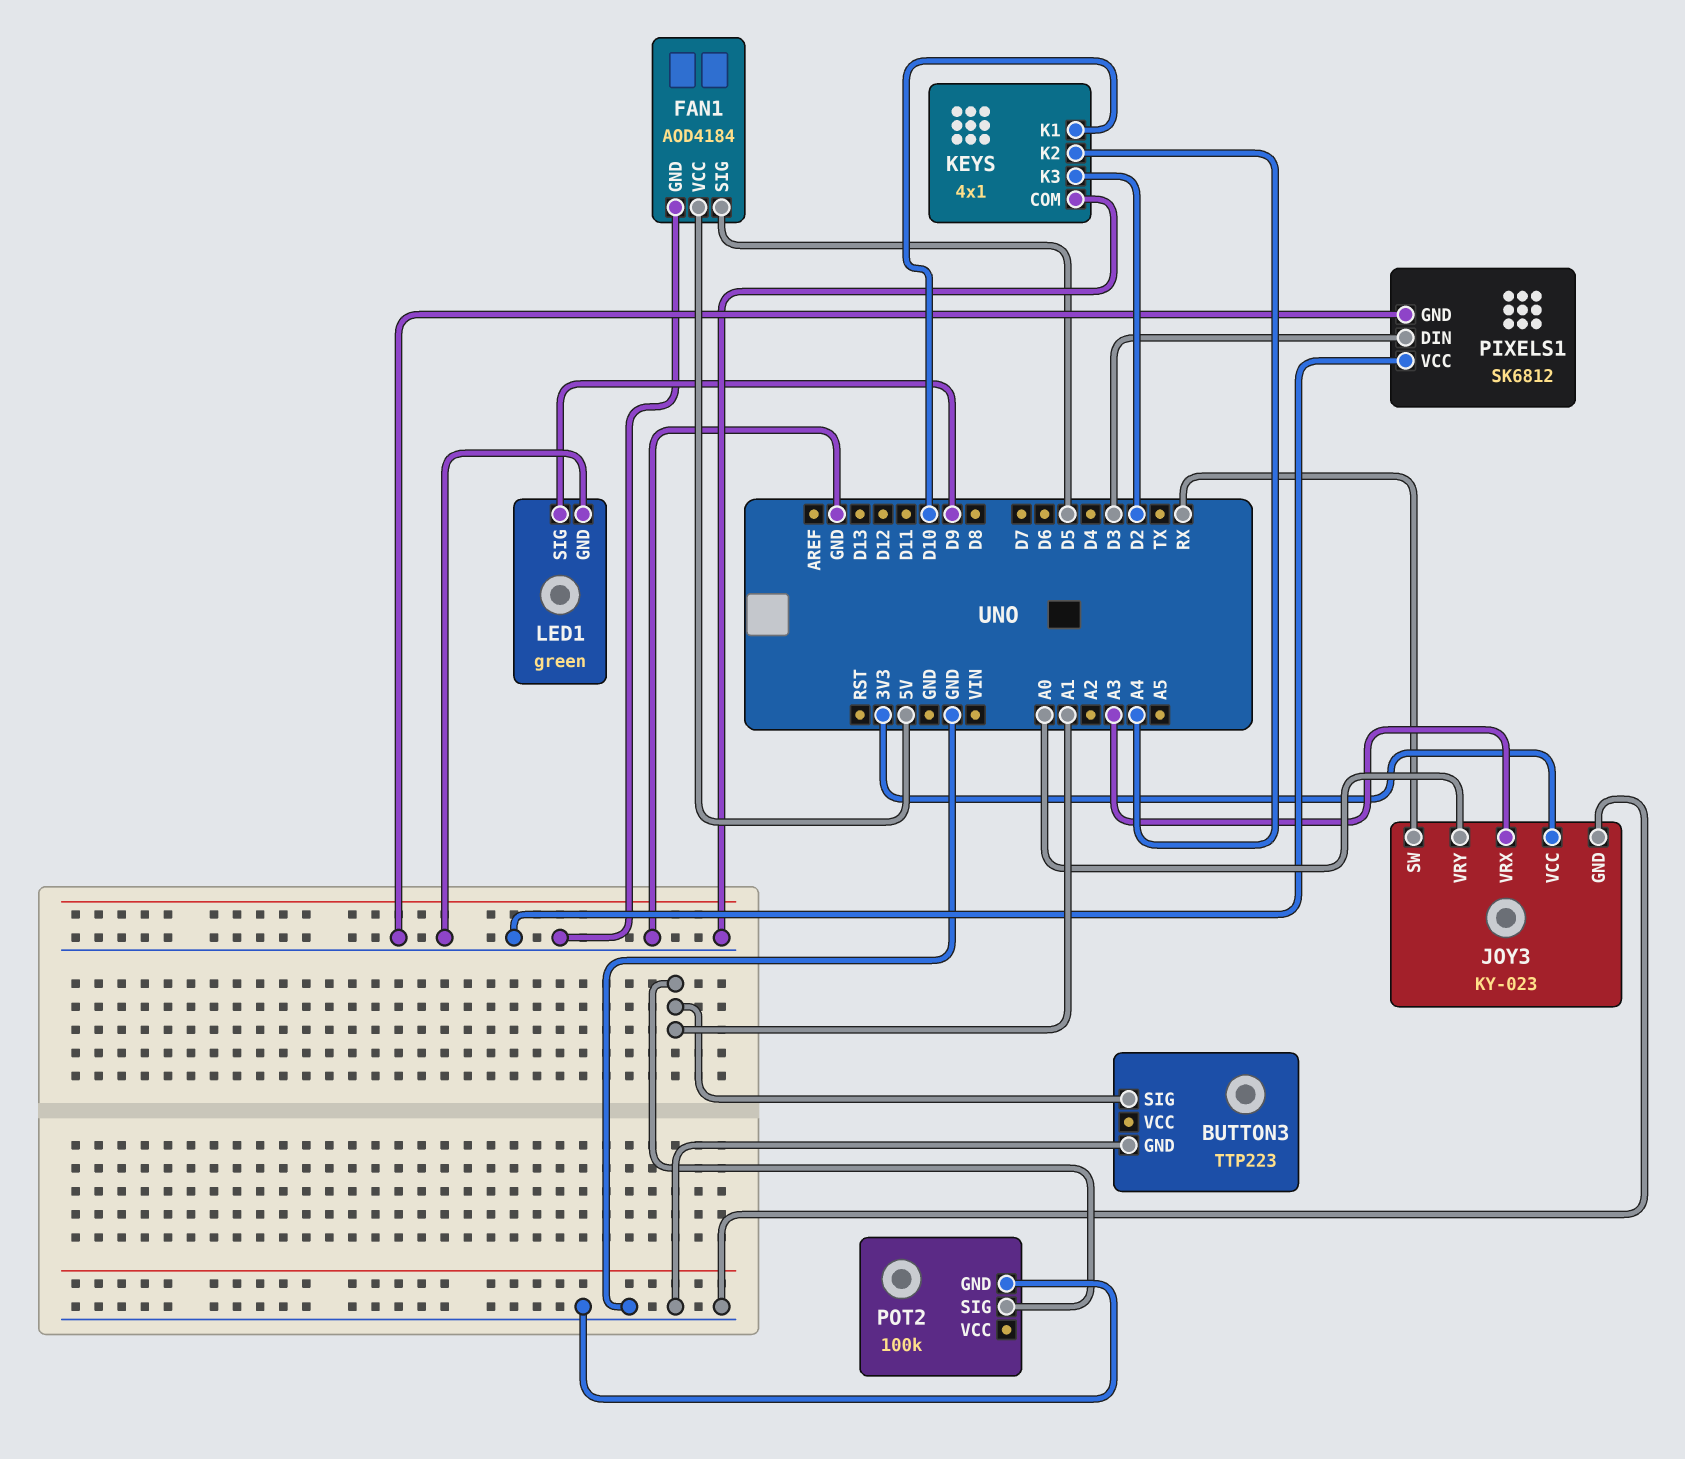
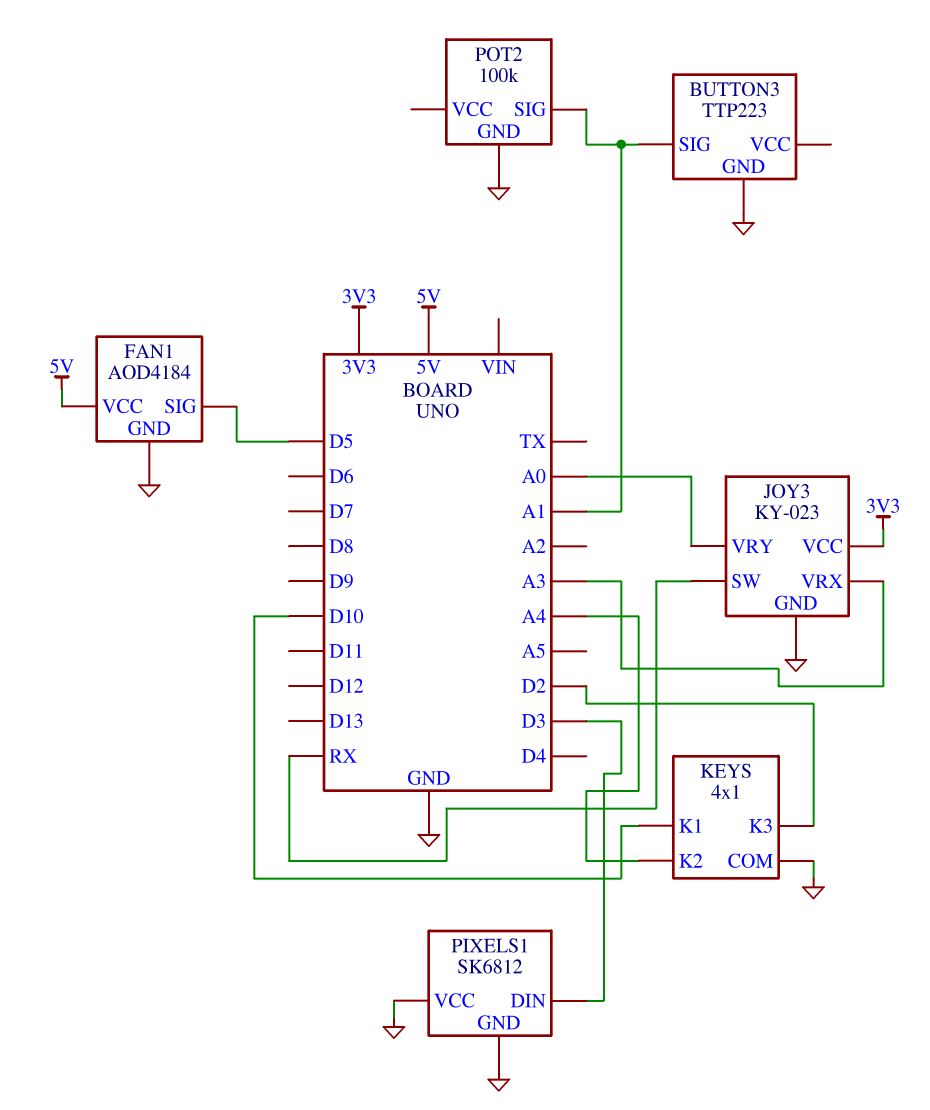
LED1: green -> none
LED1 pin GND: GND -> none
LED1 pin SIG: D9 -> none

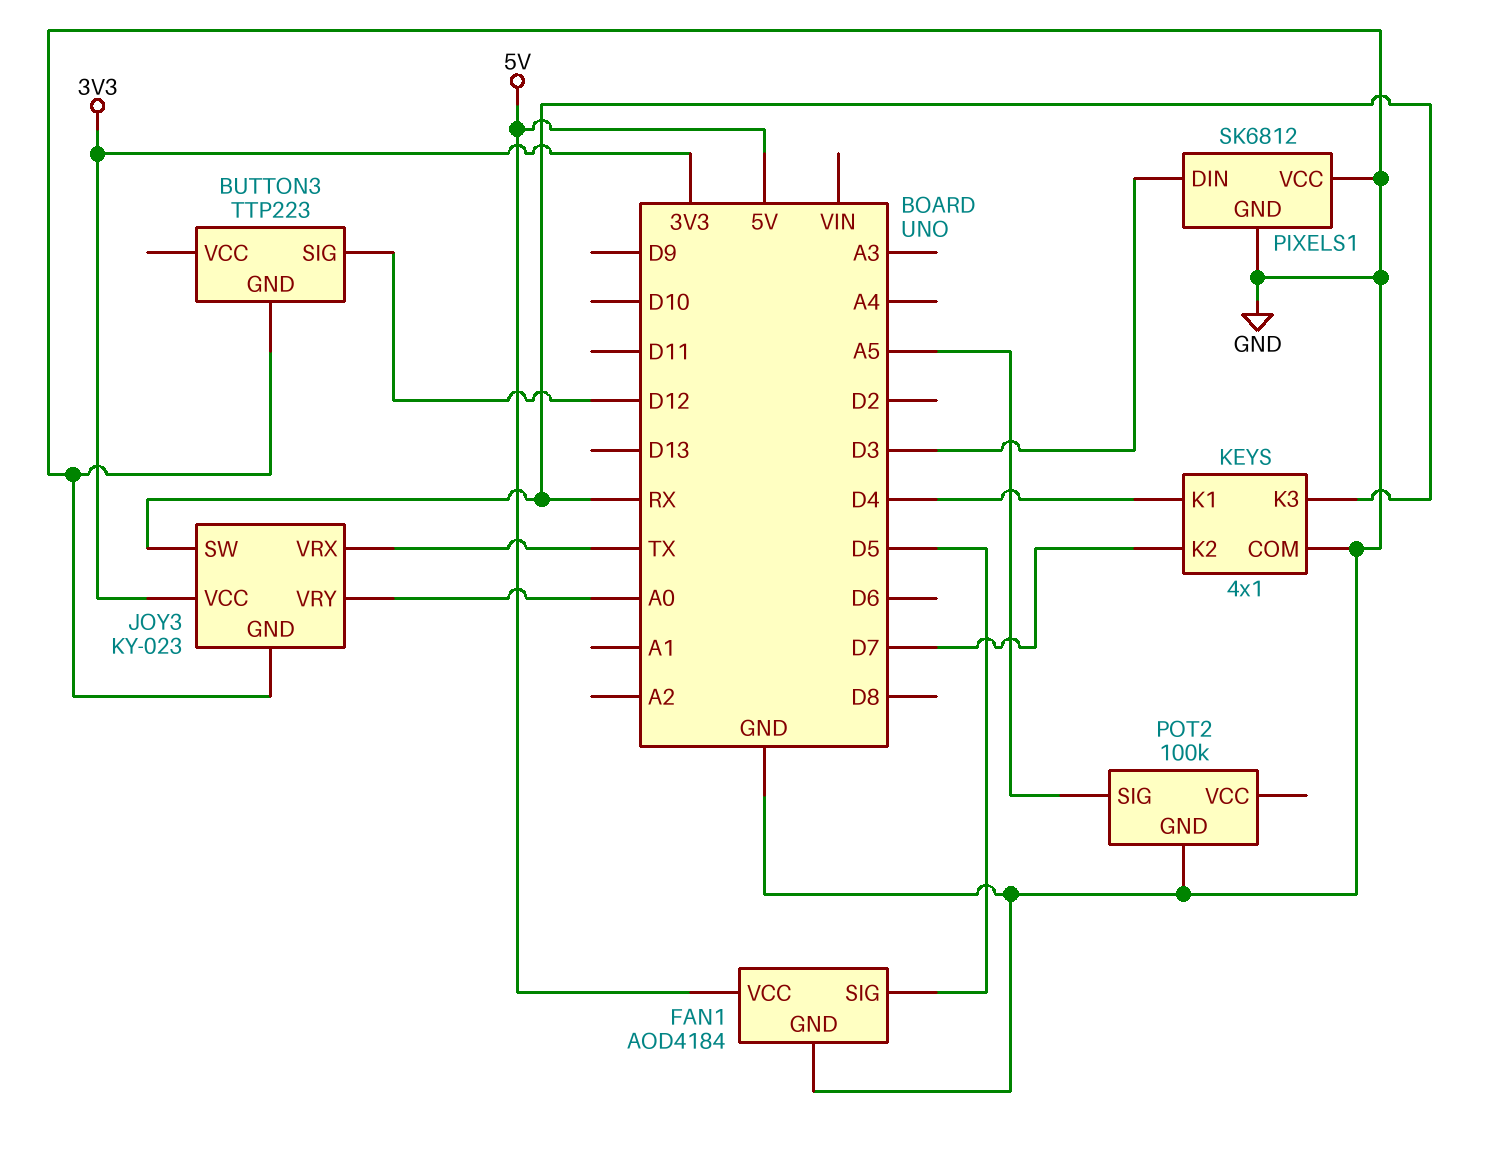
BUTTON3 pin SIG: A1 -> D12
JOY3 pin VRX: A3 -> TX
KEYS pin K1: D10 -> D4
KEYS pin K2: A4 -> D7
KEYS pin K3: D2 -> RX
POT2 pin SIG: A1 -> A5

